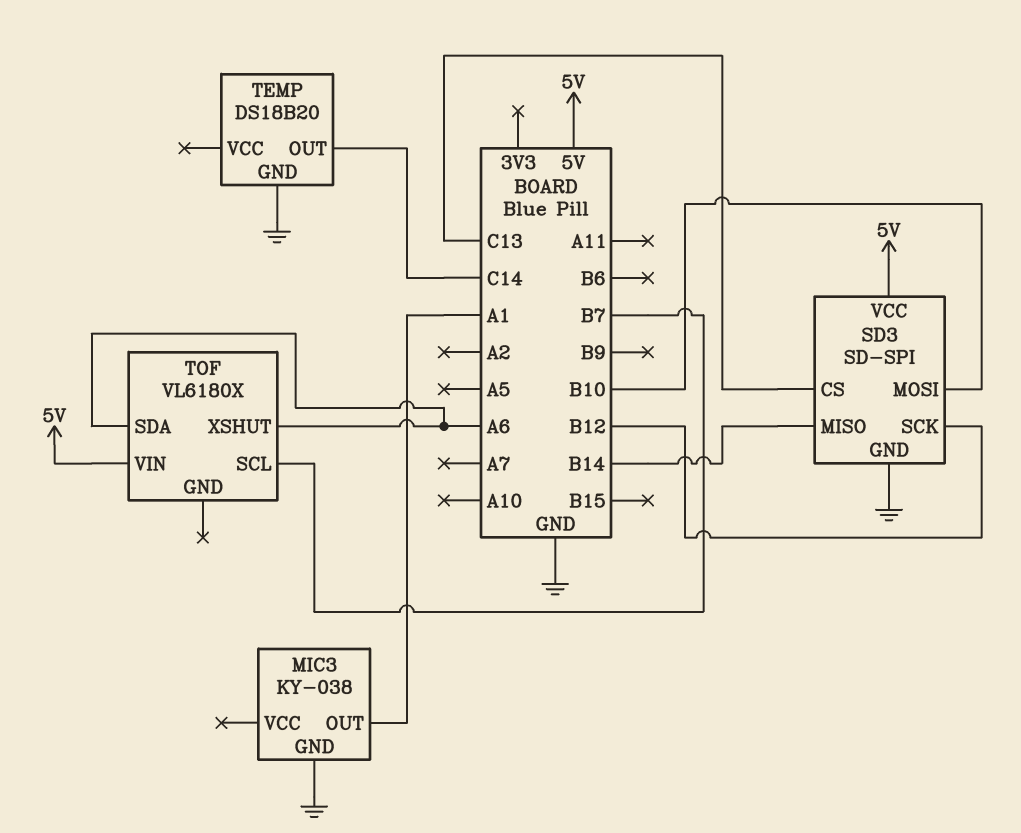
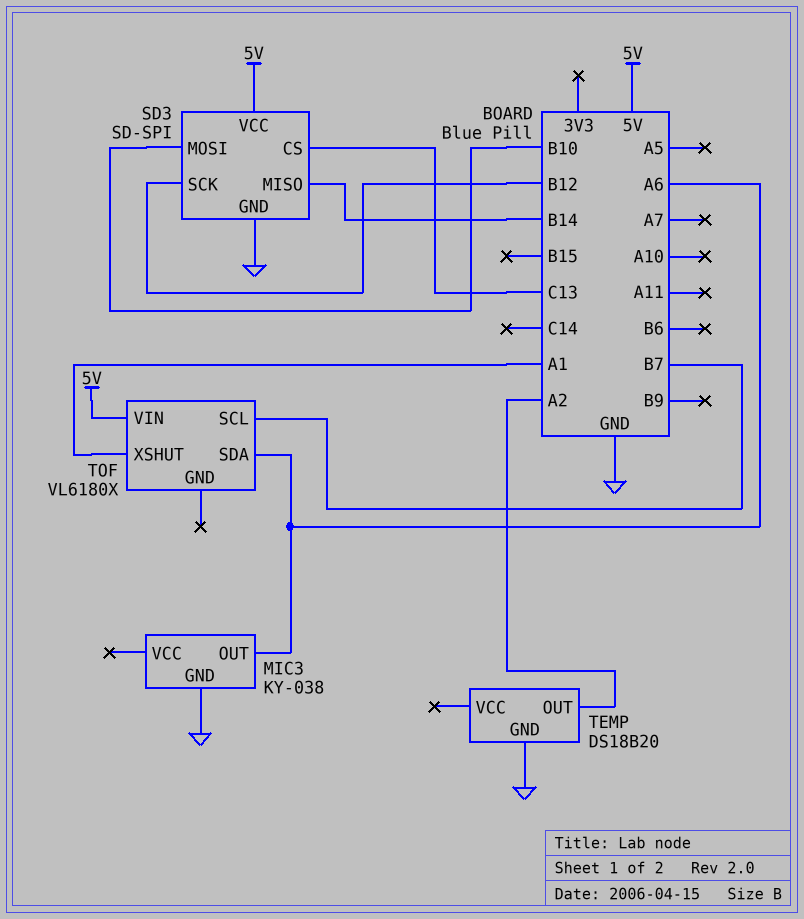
MIC3 pin OUT: A1 -> A6
TEMP pin OUT: C14 -> A2
TOF pin XSHUT: A6 -> A1

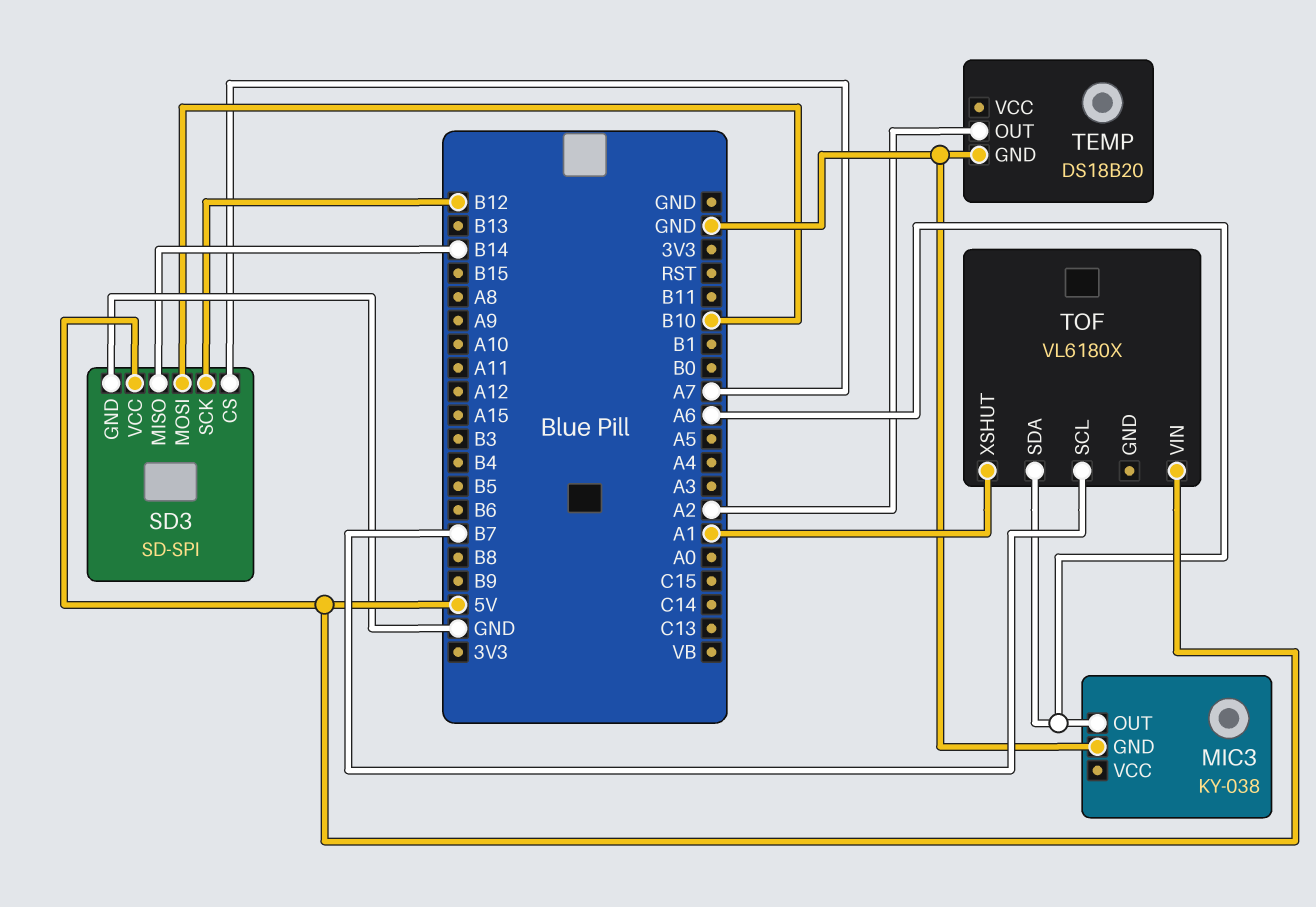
SD3 pin CS: C13 -> A7

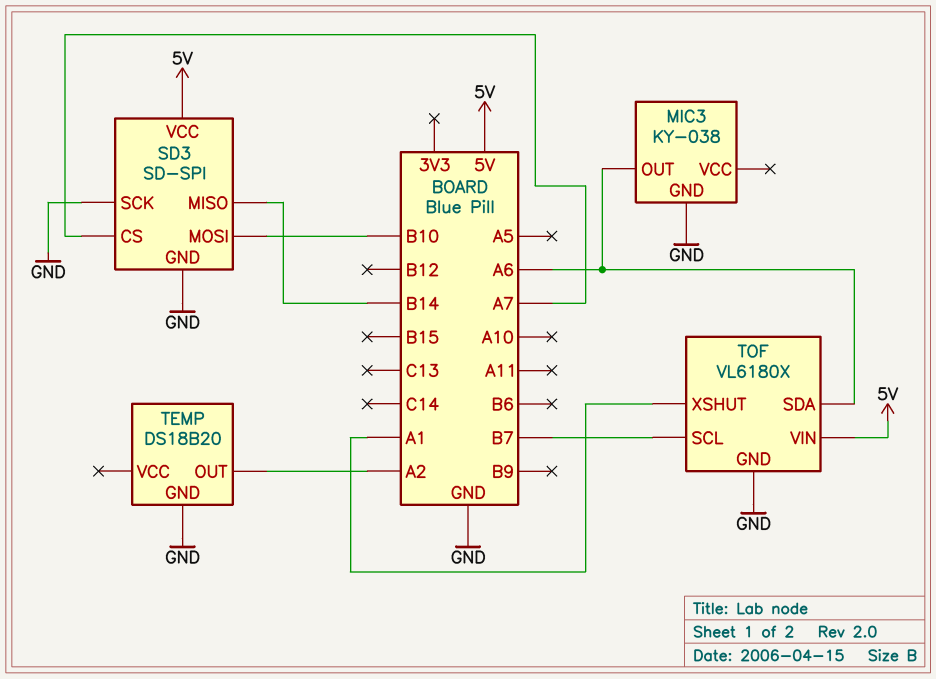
SD3 pin SCK: B12 -> GND
TOF pin GND: none -> GND

